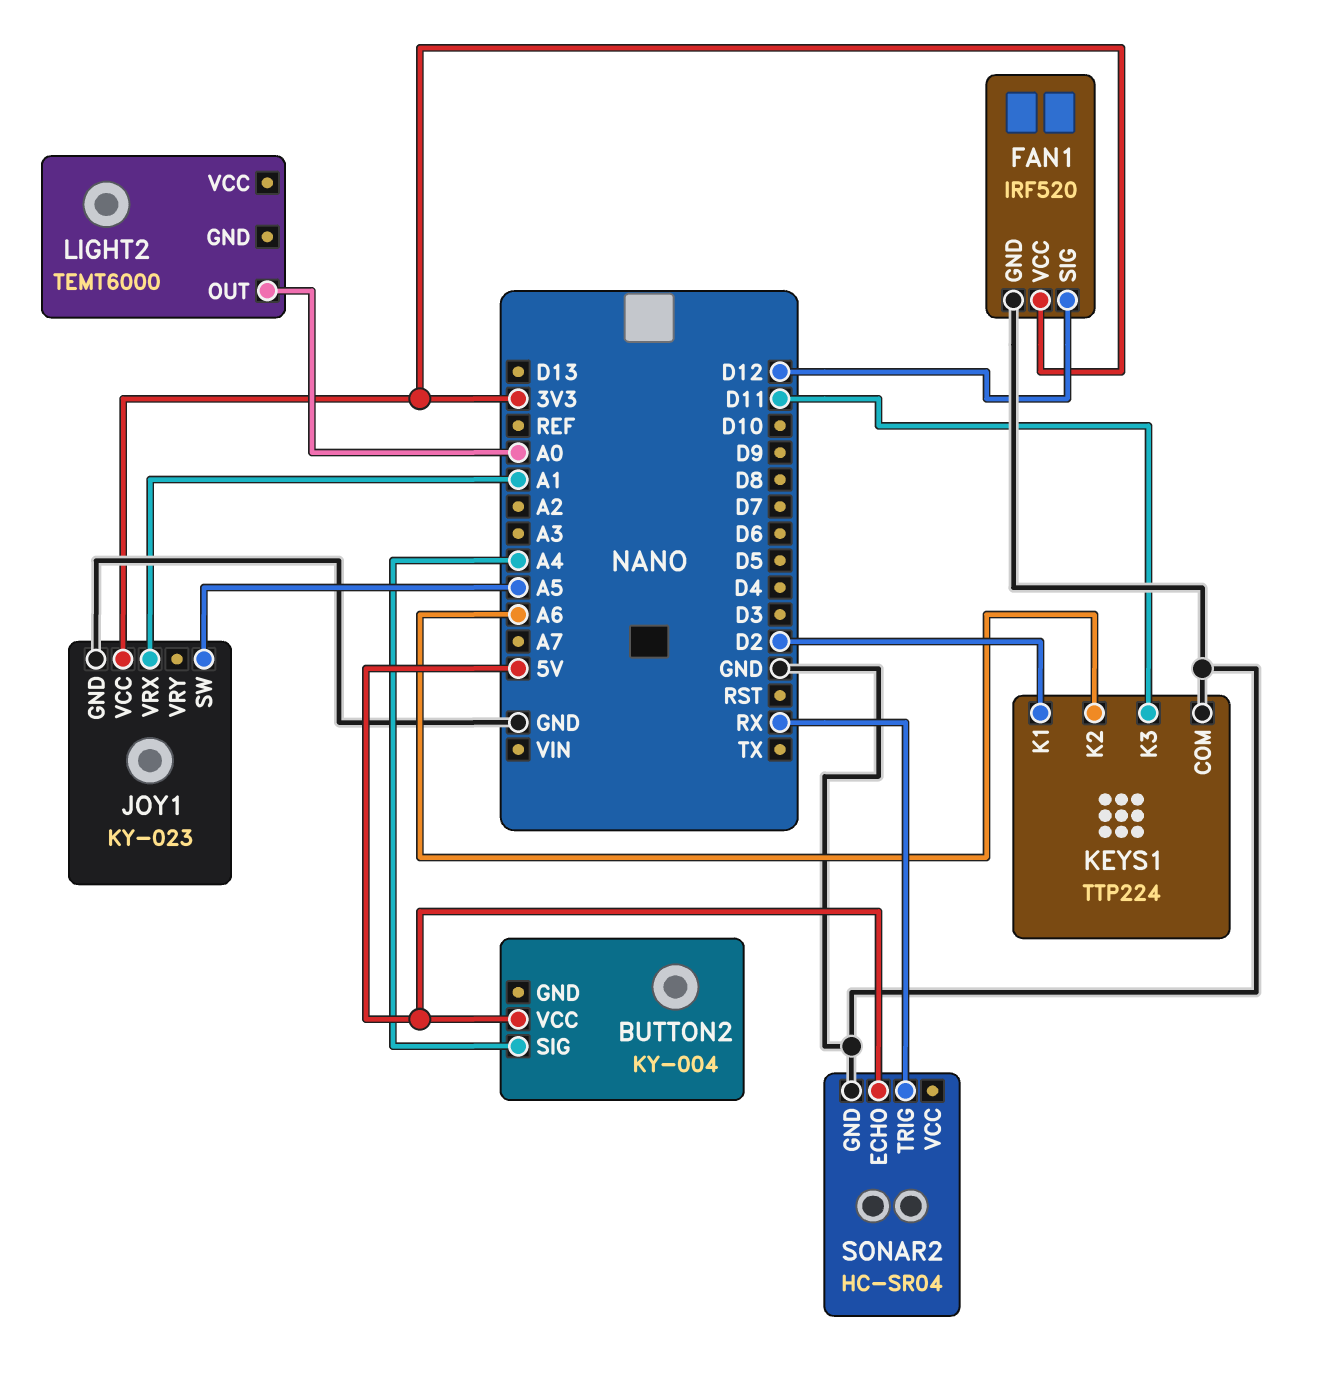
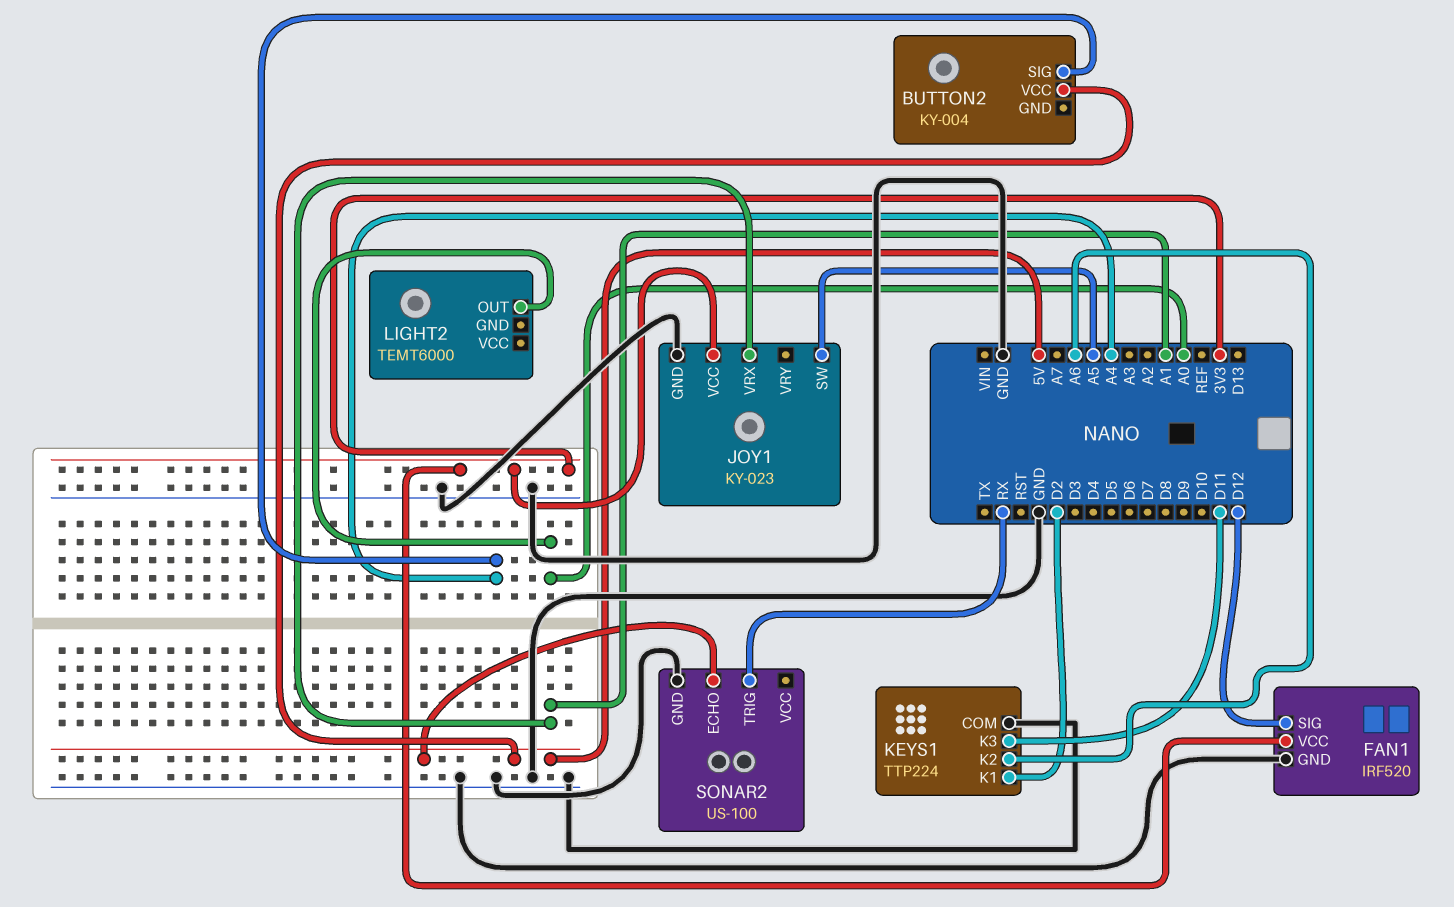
SONAR2: HC-SR04 -> US-100

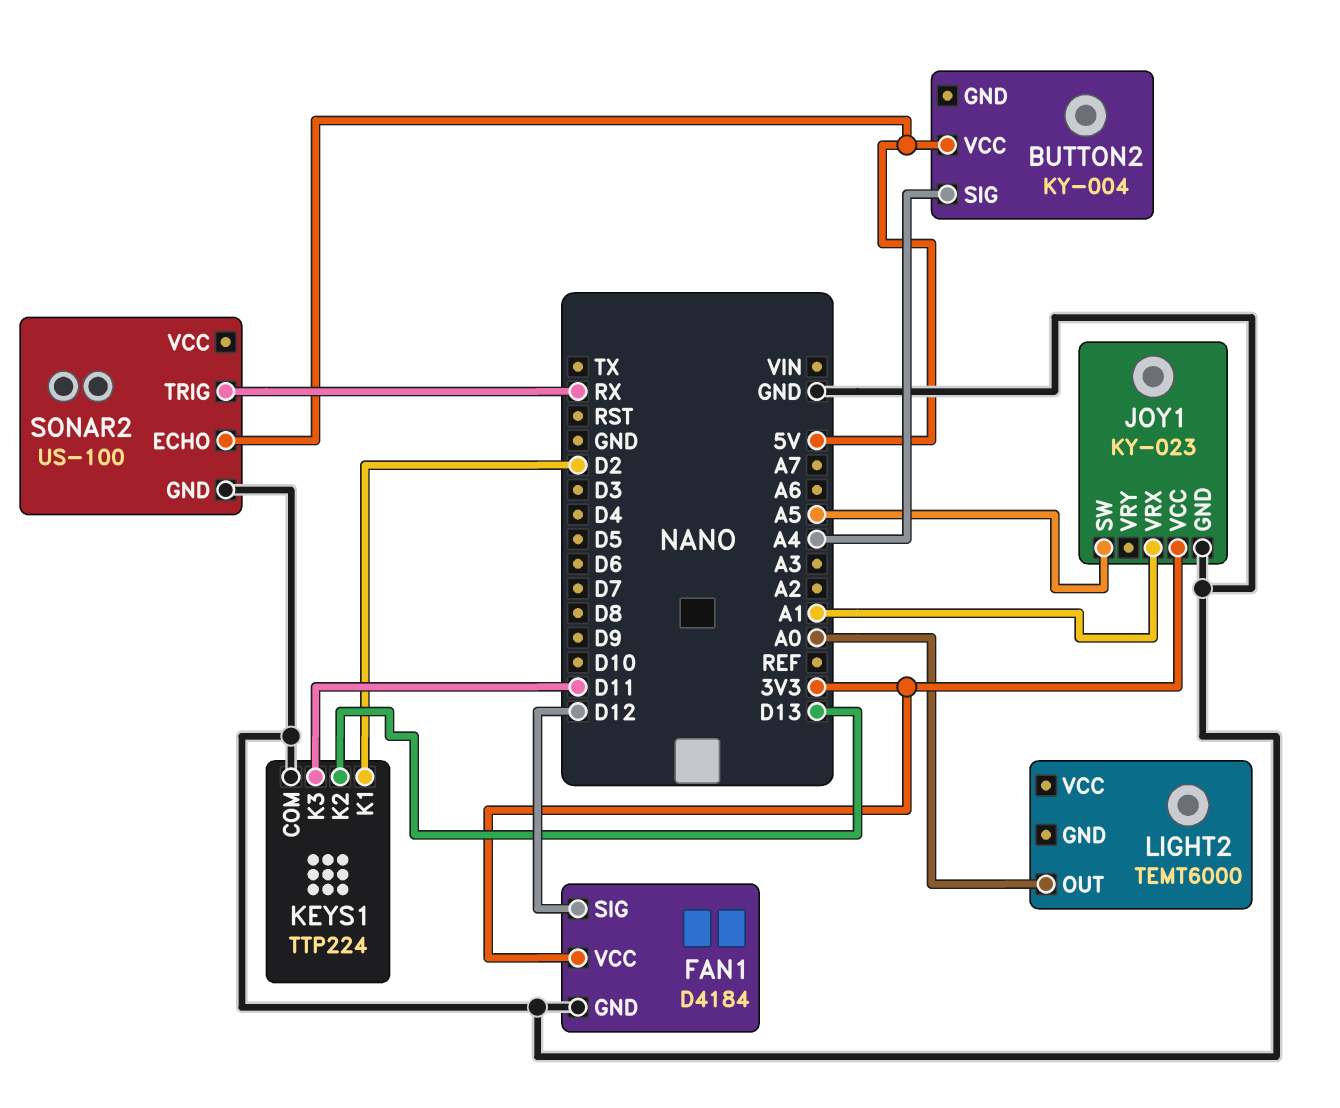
FAN1: IRF520 -> D4184
KEYS1 pin K2: A6 -> D13

